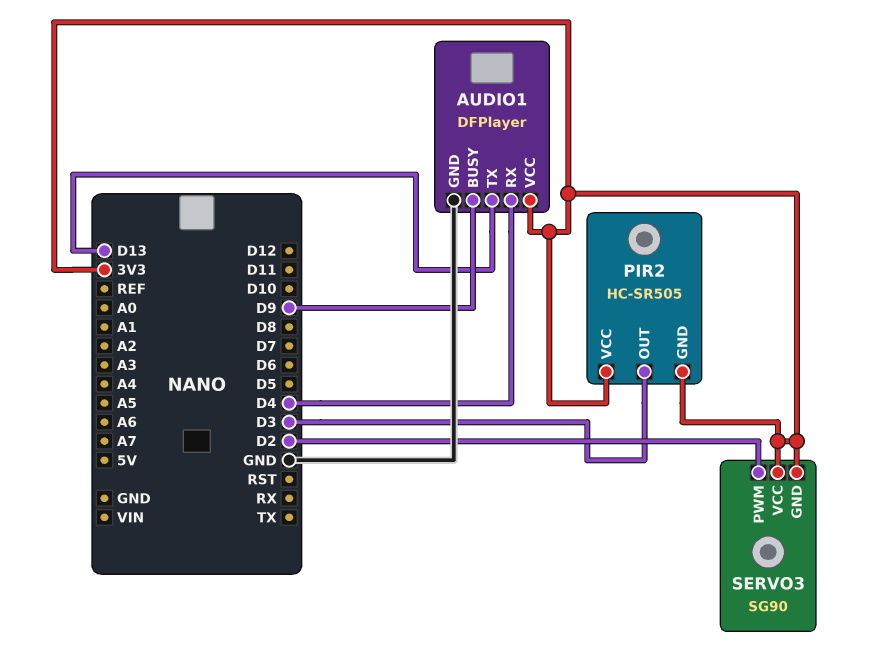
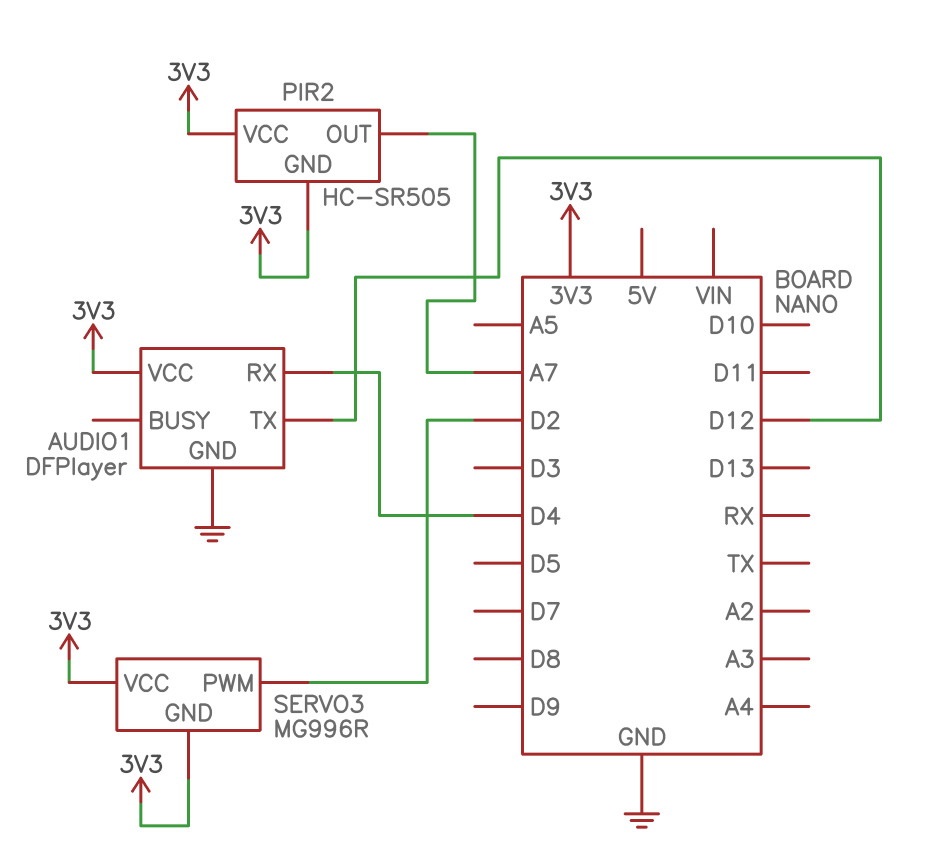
AUDIO1 pin BUSY: D9 -> none
AUDIO1 pin TX: D13 -> D12
PIR2 pin OUT: D3 -> A7
SERVO3: SG90 -> MG996R

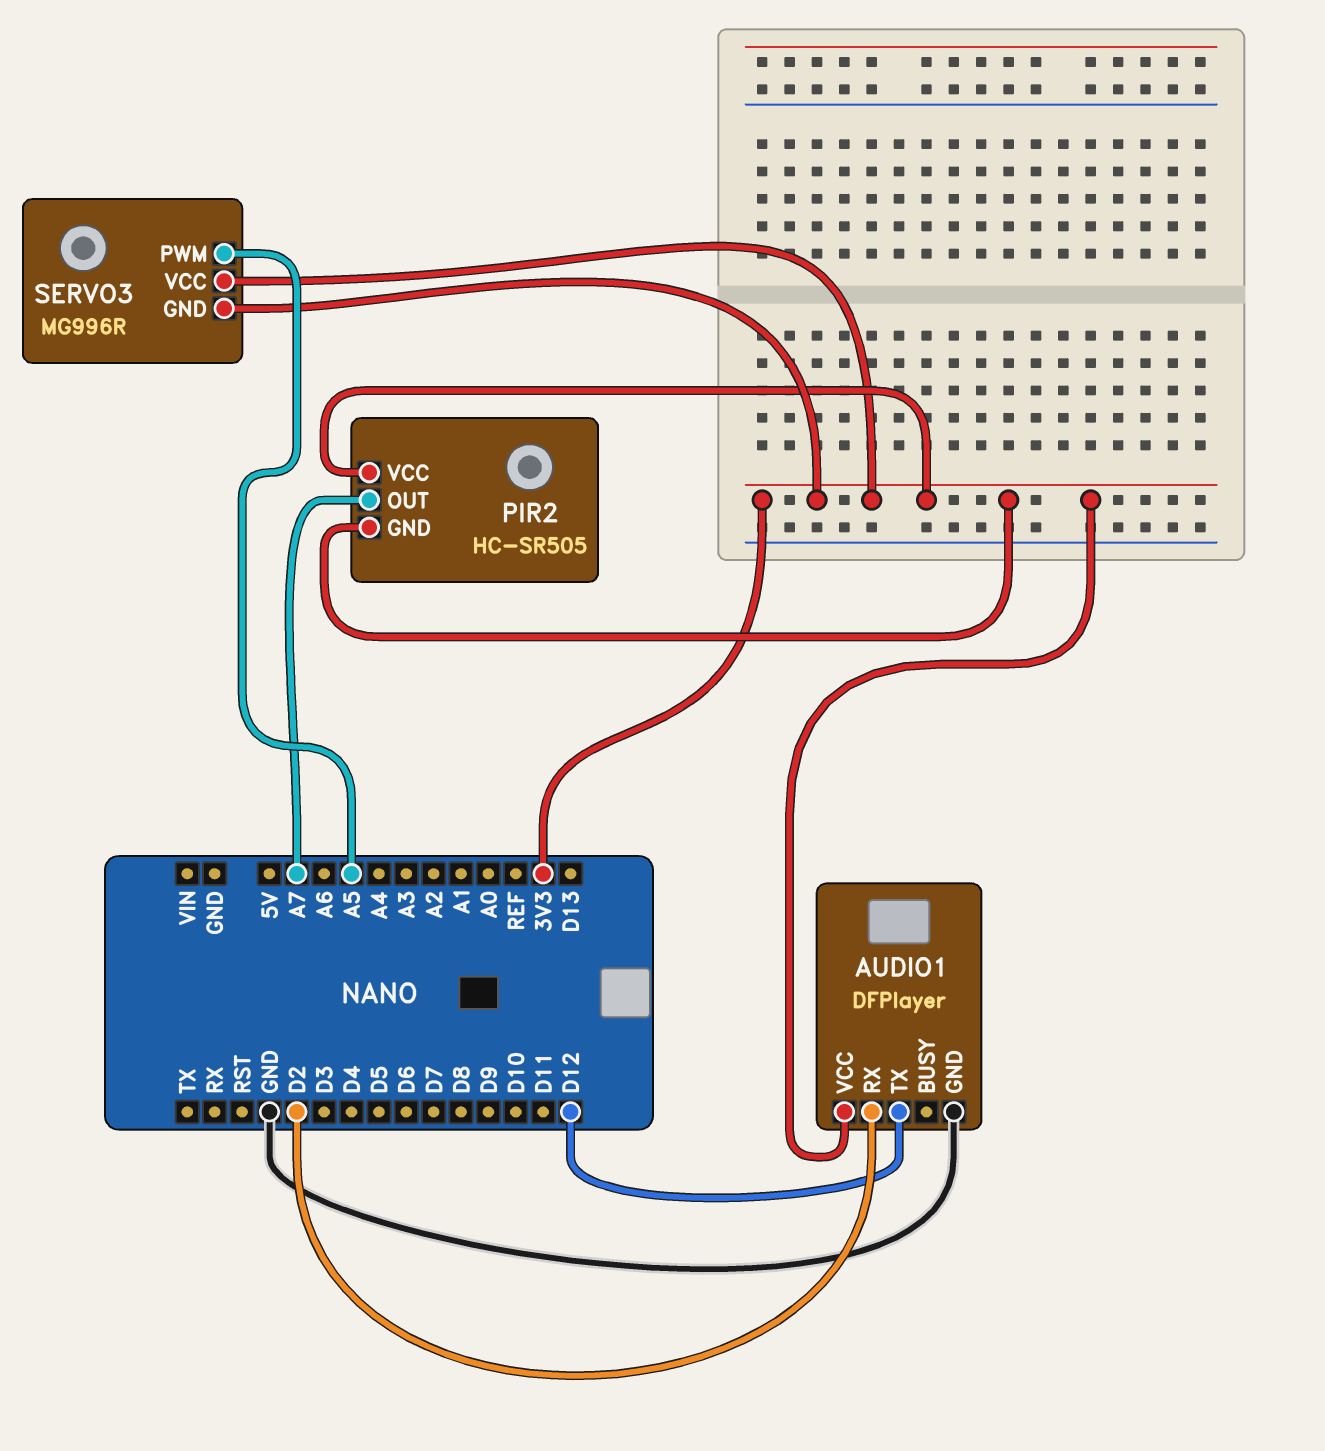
AUDIO1 pin RX: D4 -> D2
SERVO3 pin PWM: D2 -> A5

